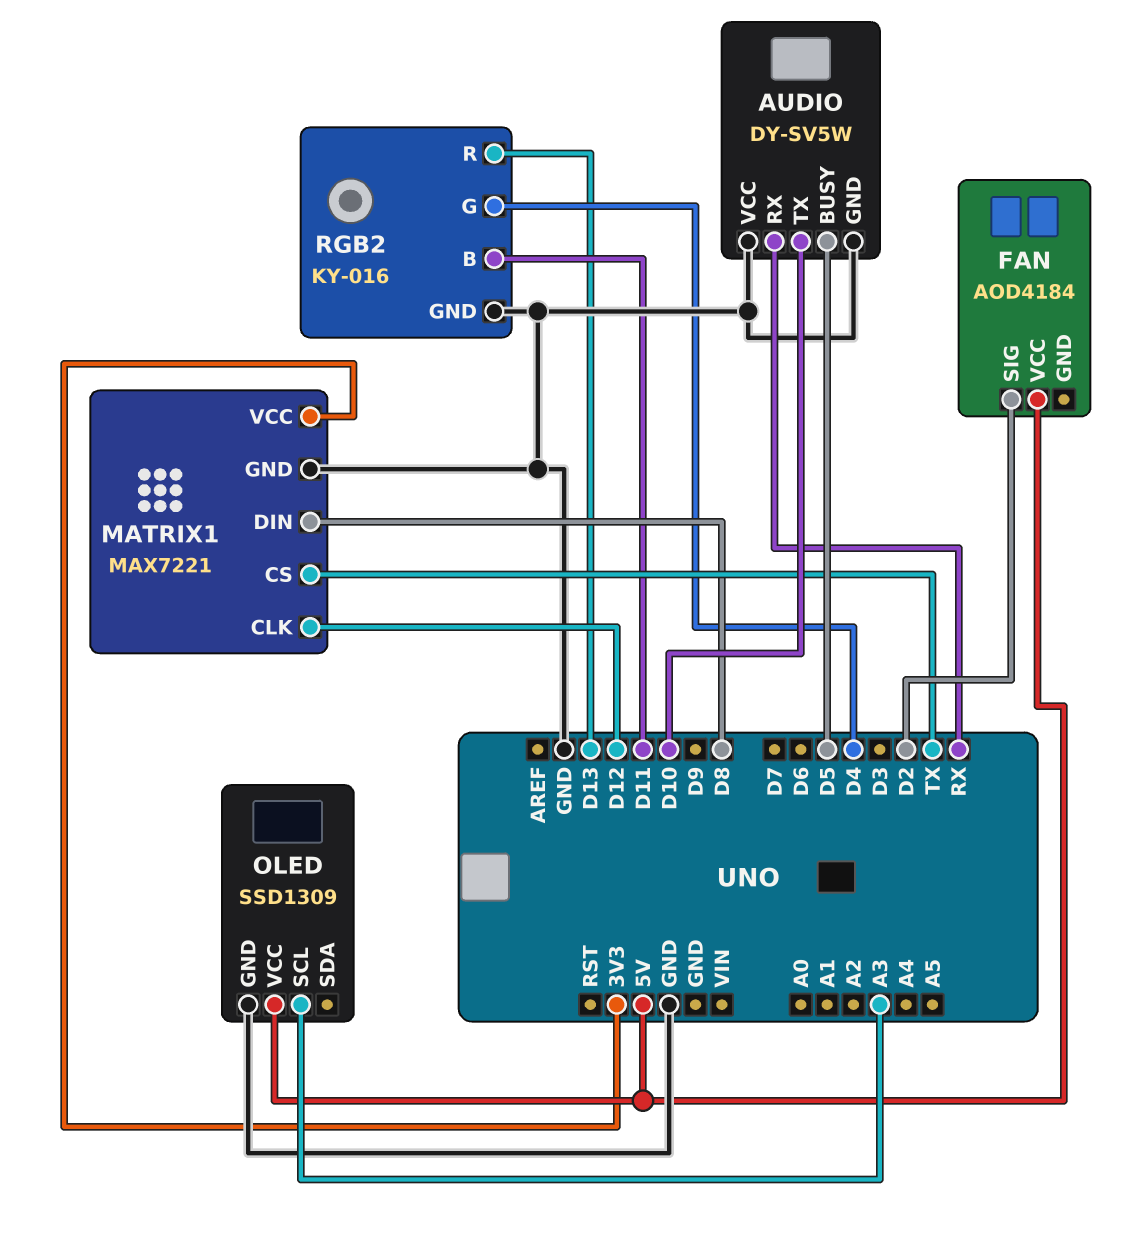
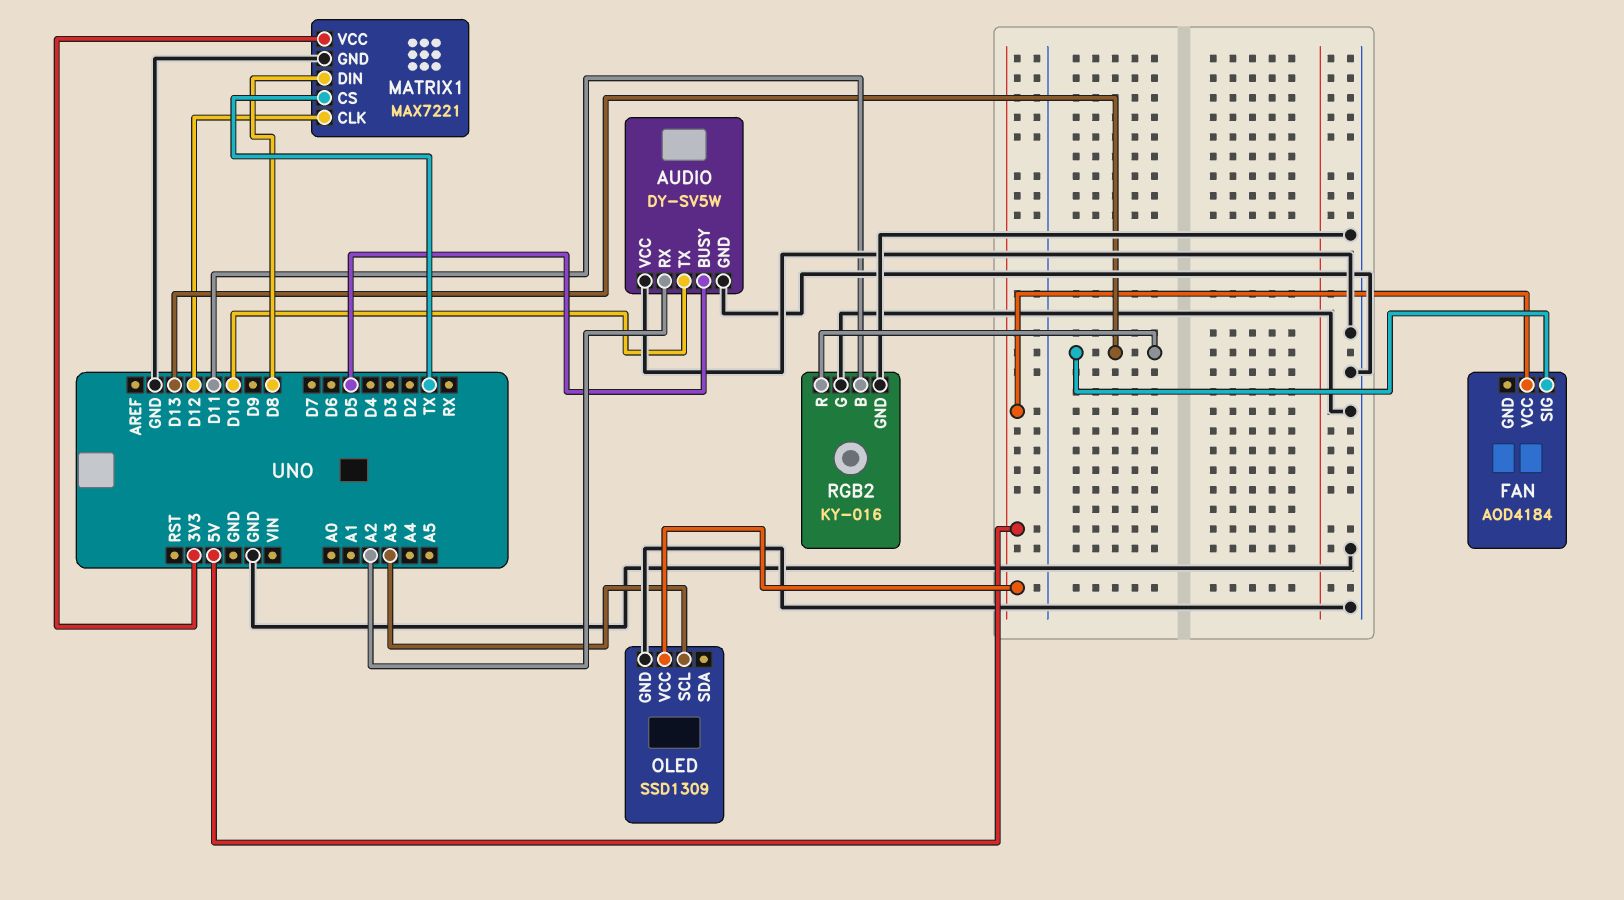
AUDIO pin RX: RX -> A2
FAN pin SIG: D2 -> D13
RGB2 pin G: D4 -> GND

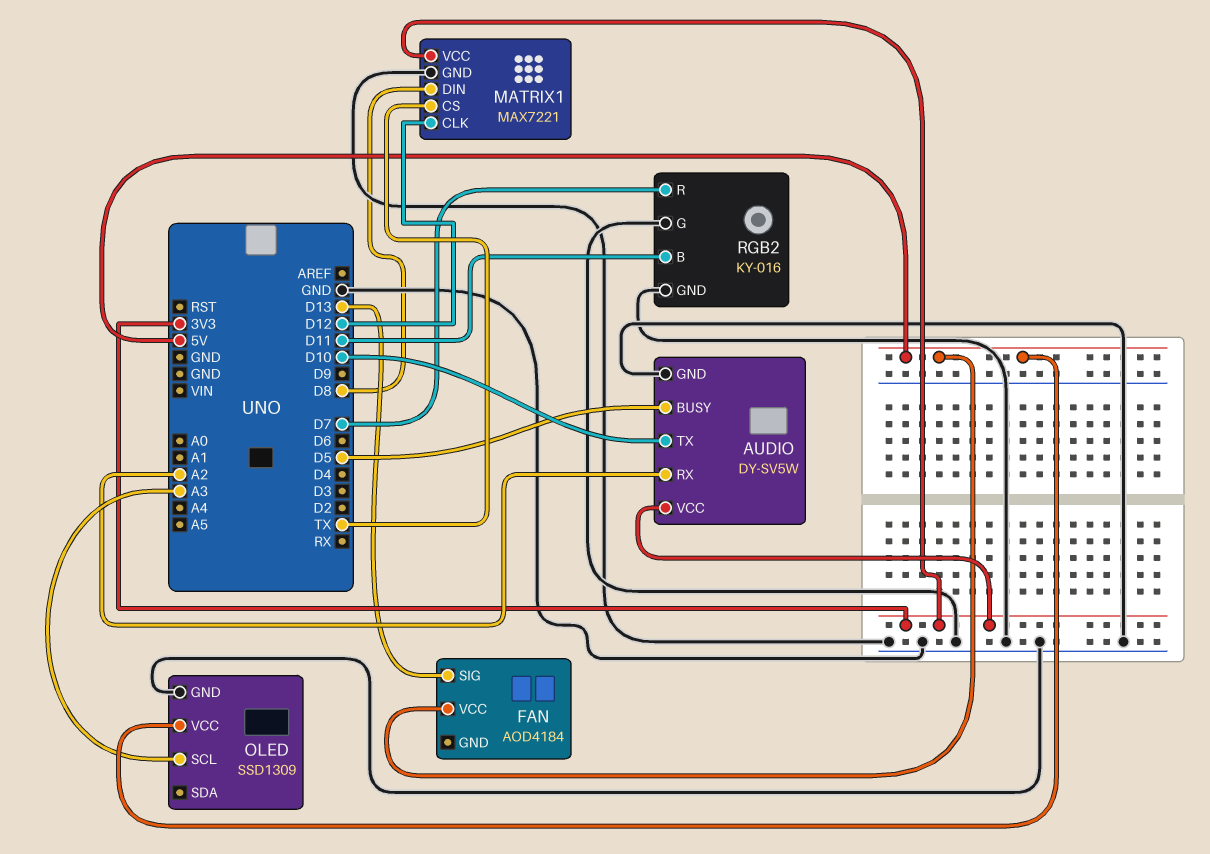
AUDIO pin VCC: GND -> 3V3
RGB2 pin R: D13 -> D7

